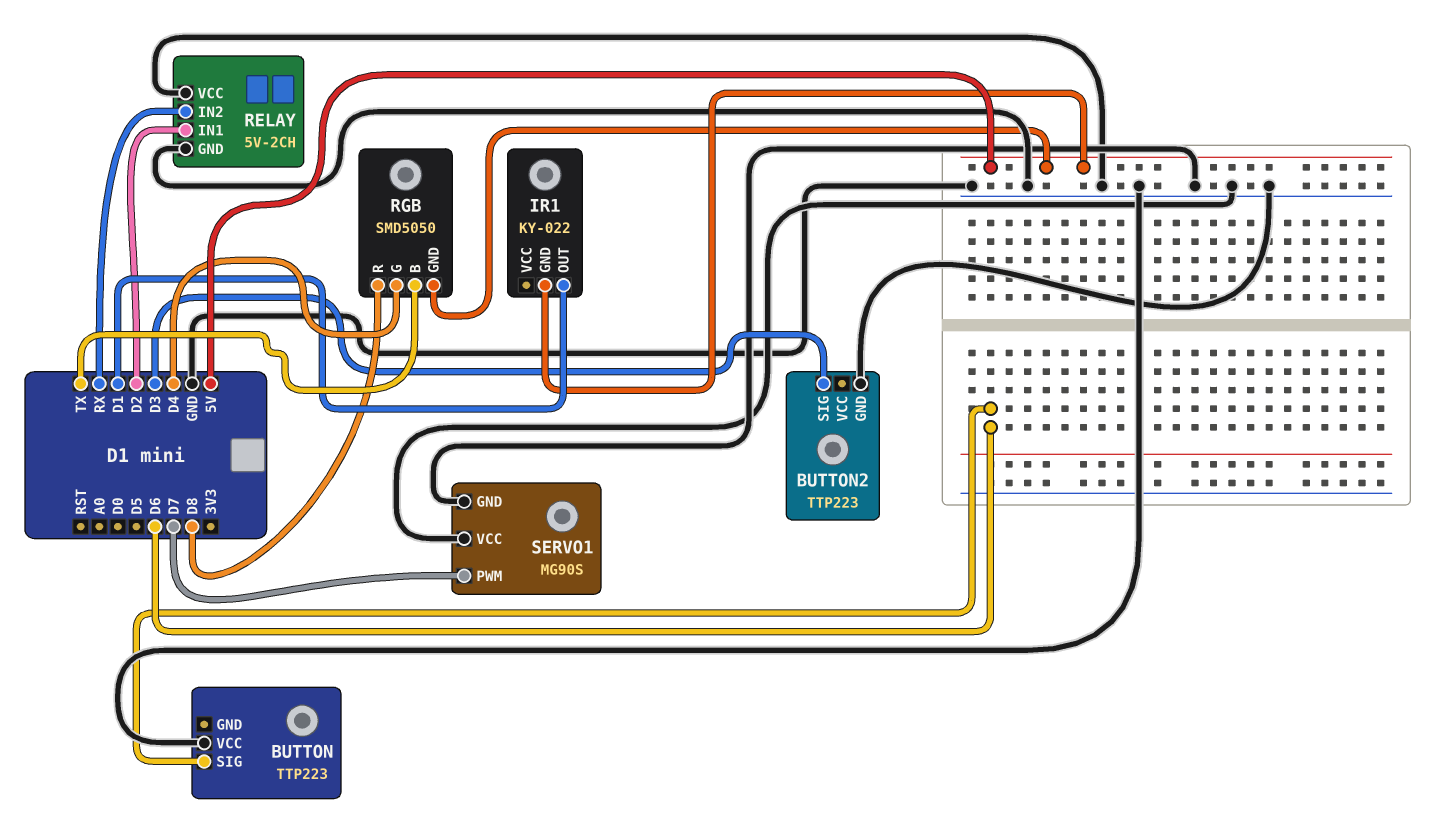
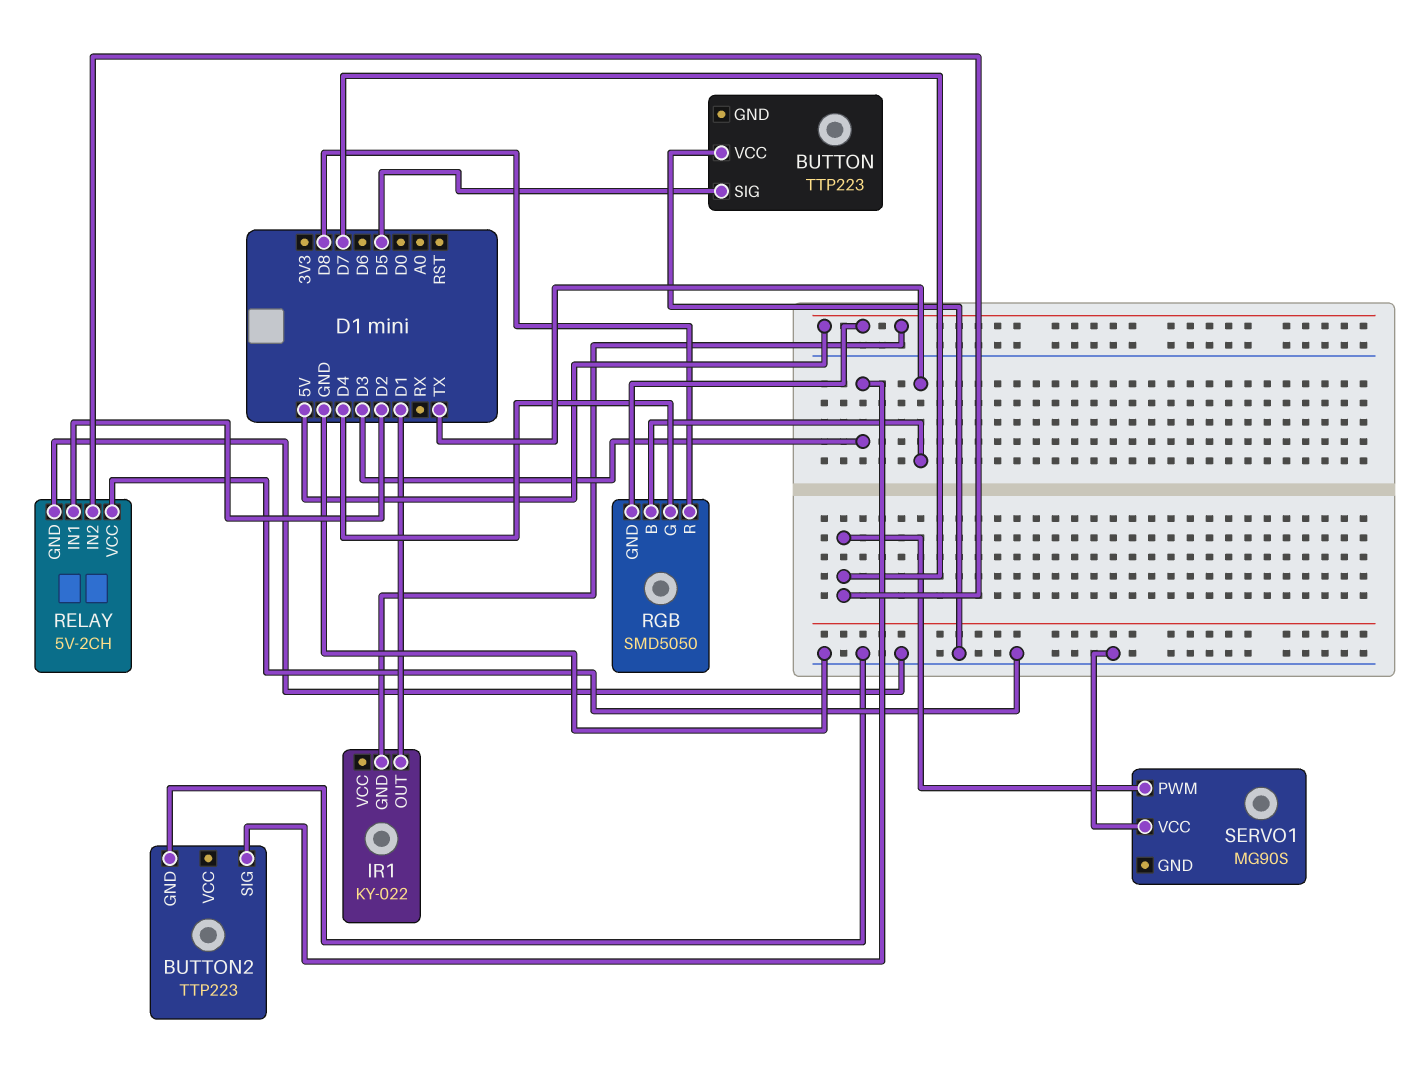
BUTTON pin SIG: D6 -> D5
RELAY pin IN2: RX -> D7
SERVO1 pin GND: GND -> none

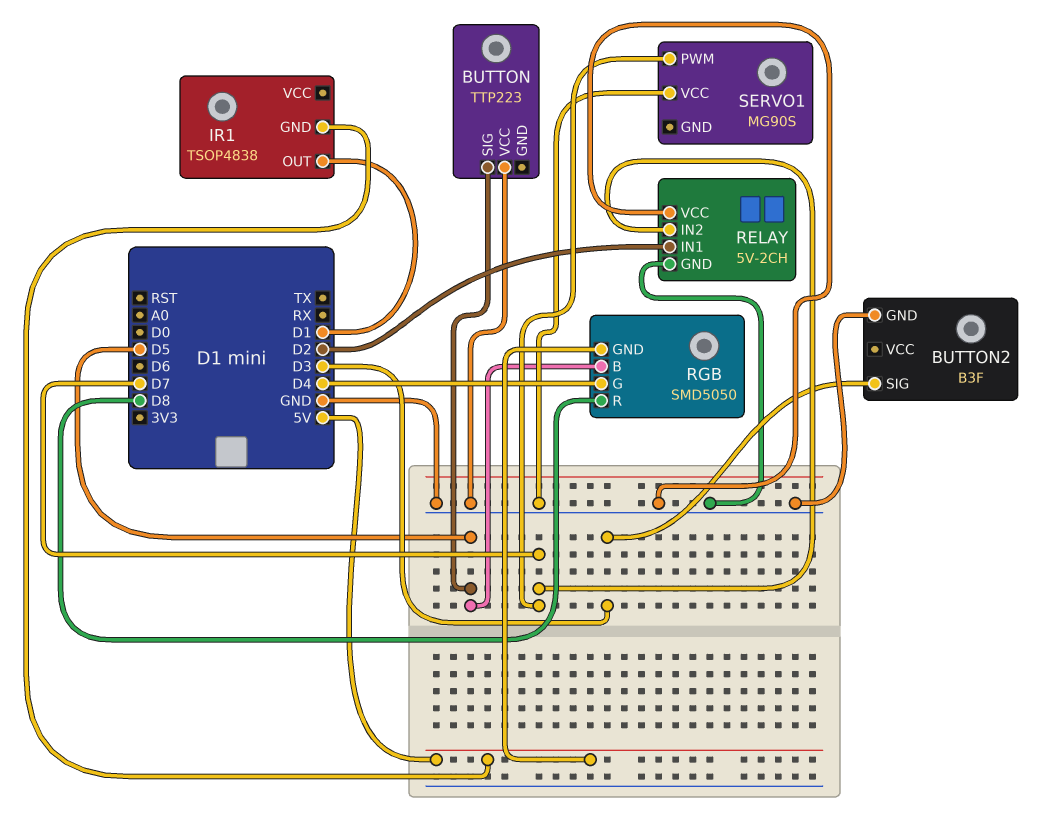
BUTTON2: TTP223 -> B3F
IR1: KY-022 -> TSOP4838
RGB pin B: TX -> D5

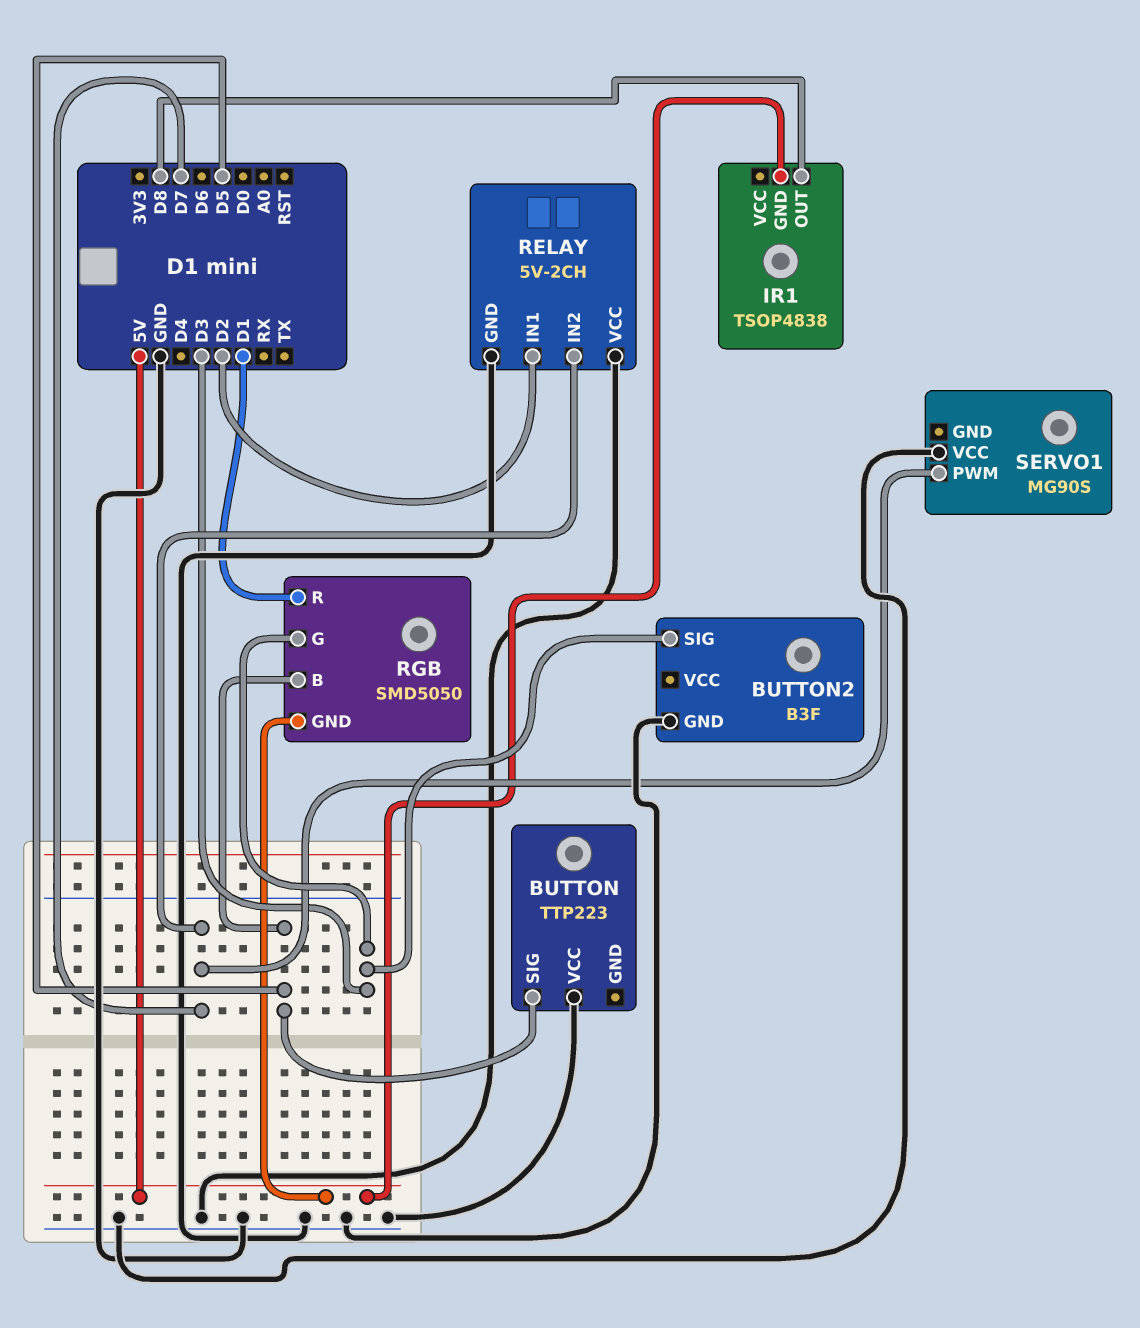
IR1 pin OUT: D1 -> D8
RGB pin G: D4 -> D3
RGB pin R: D8 -> D1

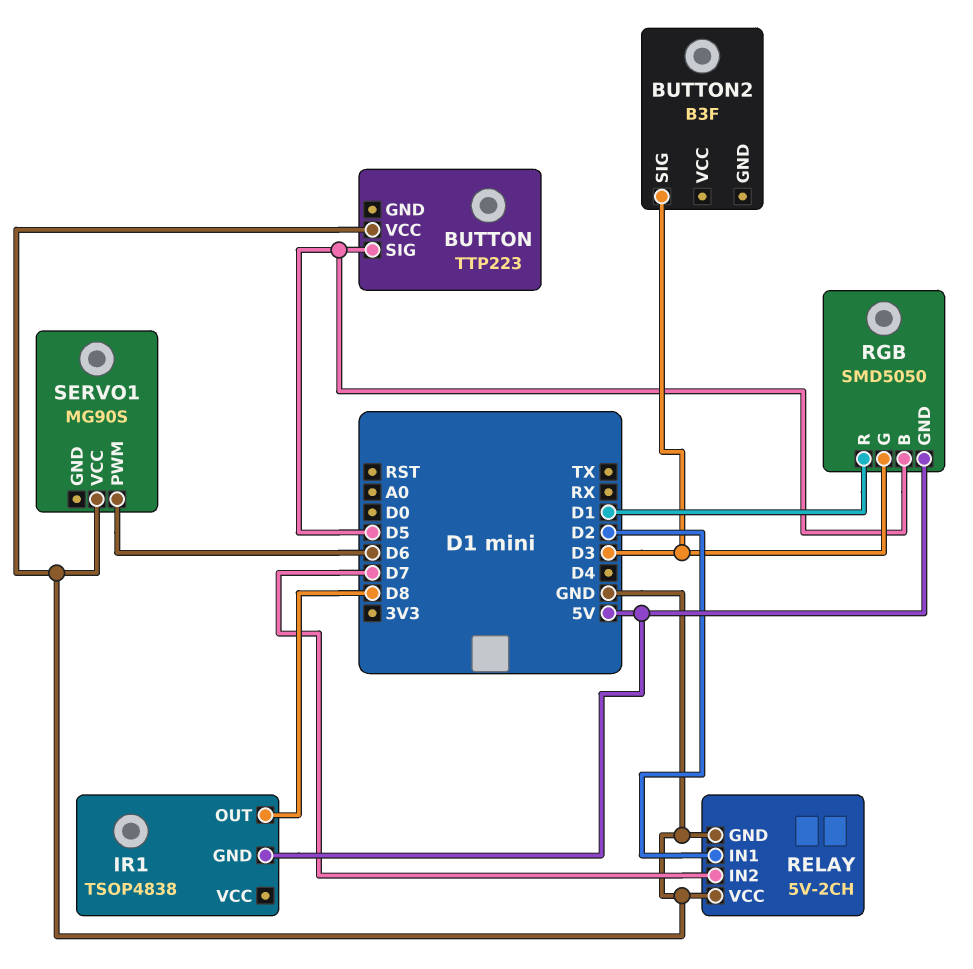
BUTTON2 pin GND: GND -> none
SERVO1 pin PWM: D7 -> D6

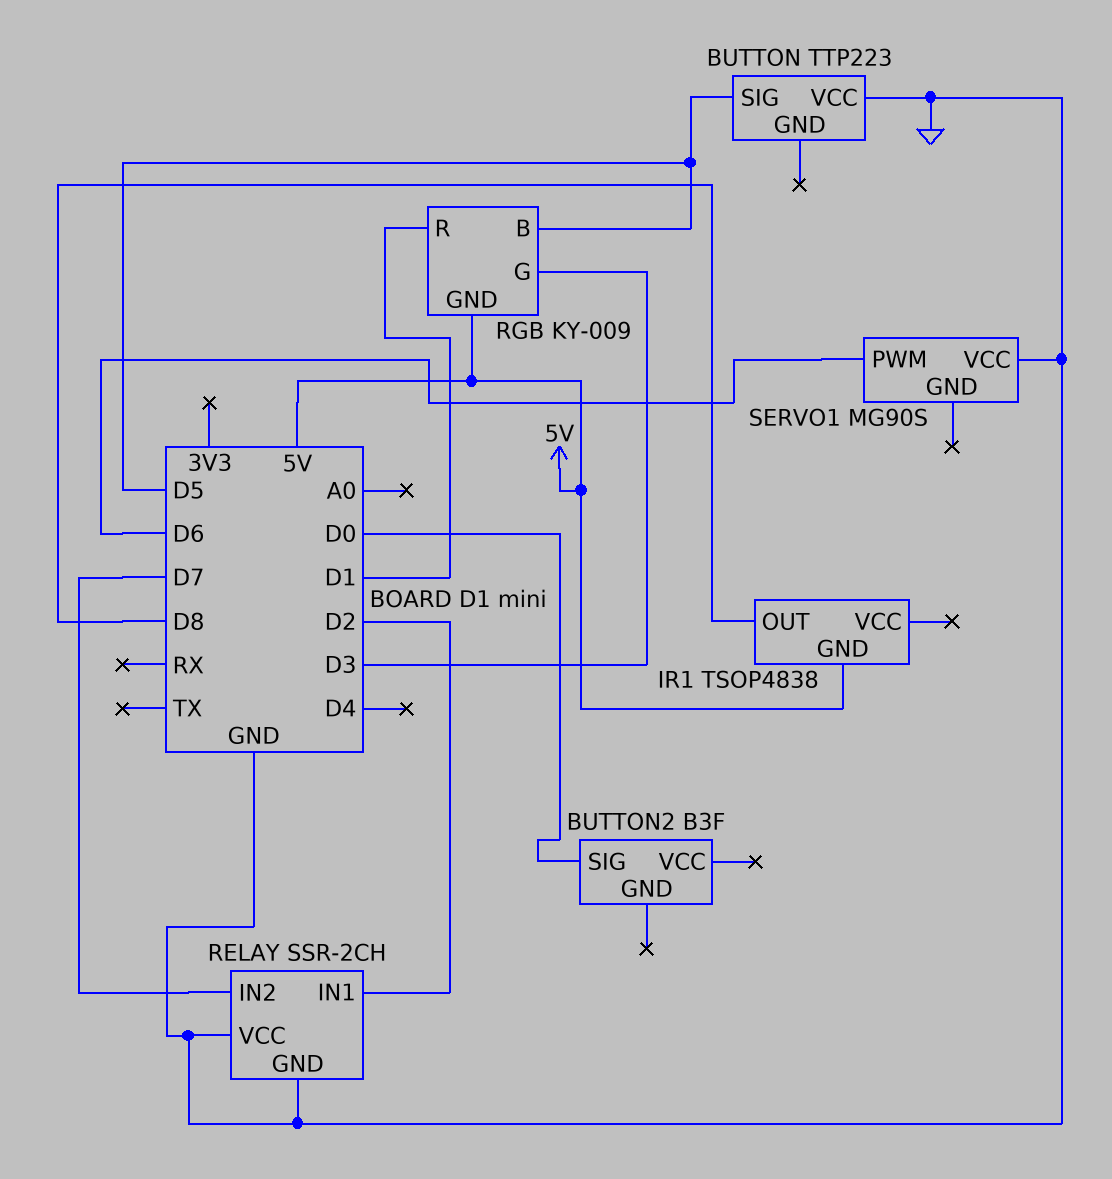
BUTTON2 pin SIG: D3 -> D0
RELAY: 5V-2CH -> SSR-2CH
RGB: SMD5050 -> KY-009

